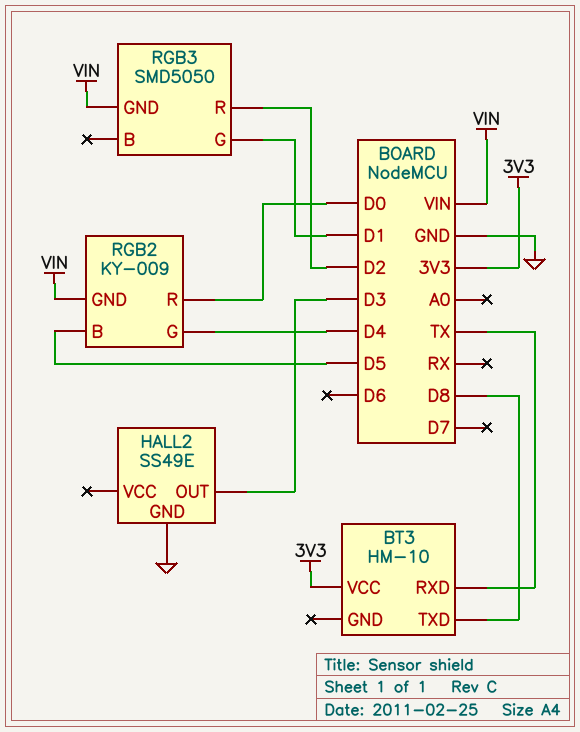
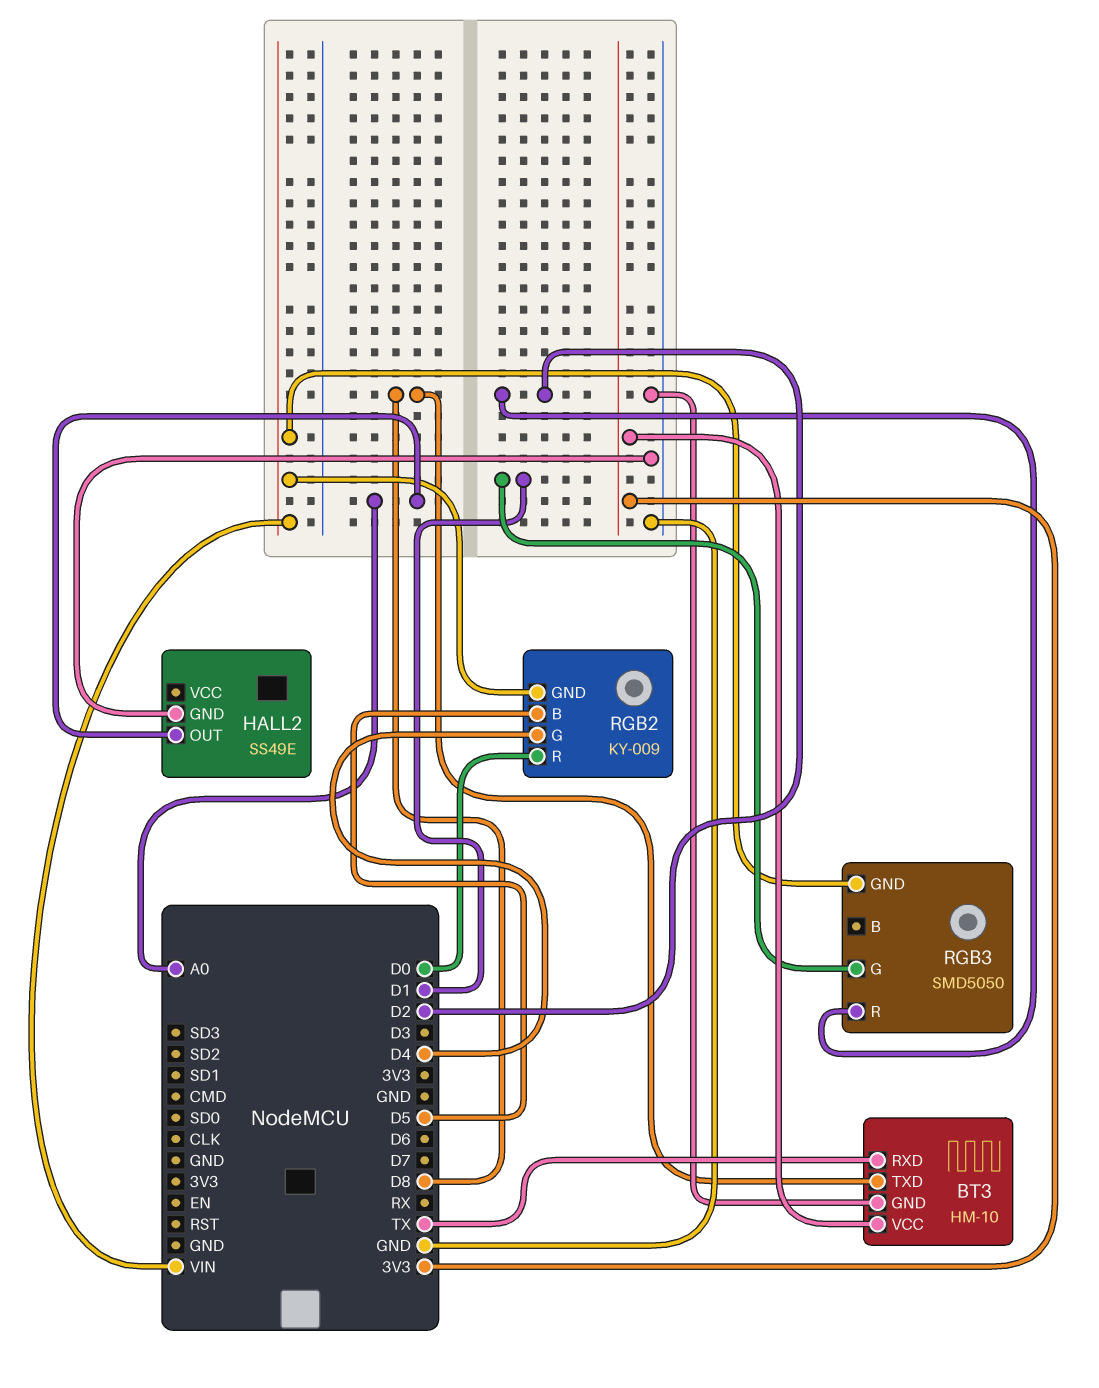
BT3 pin GND: none -> GND
HALL2 pin OUT: D3 -> A0

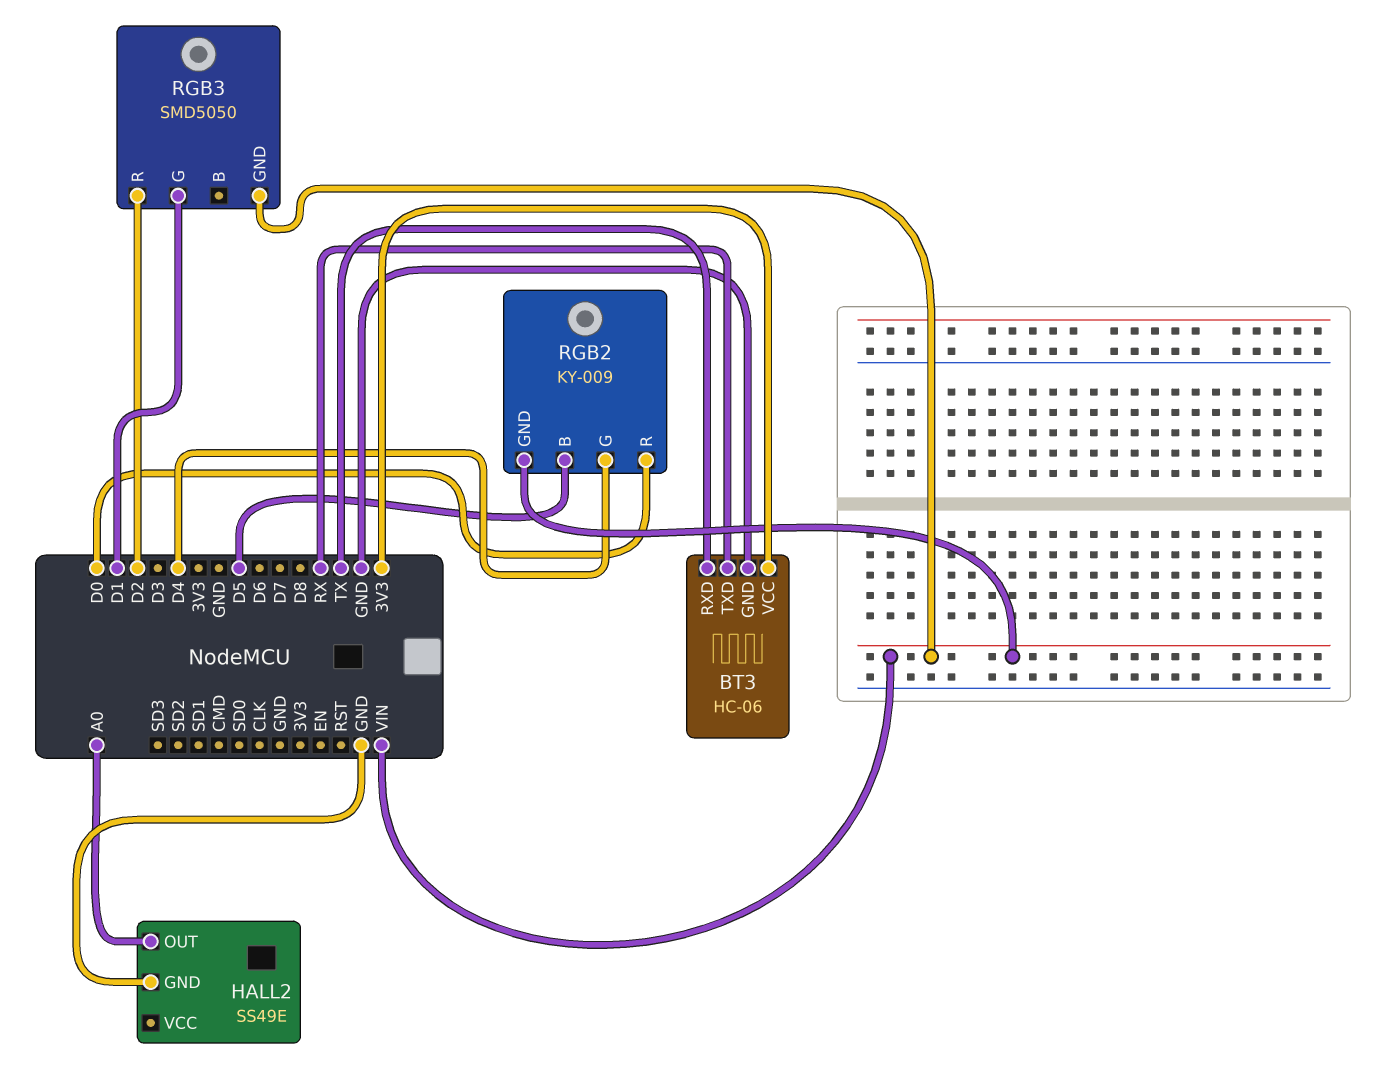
BT3: HM-10 -> HC-06
BT3 pin TXD: D8 -> RX

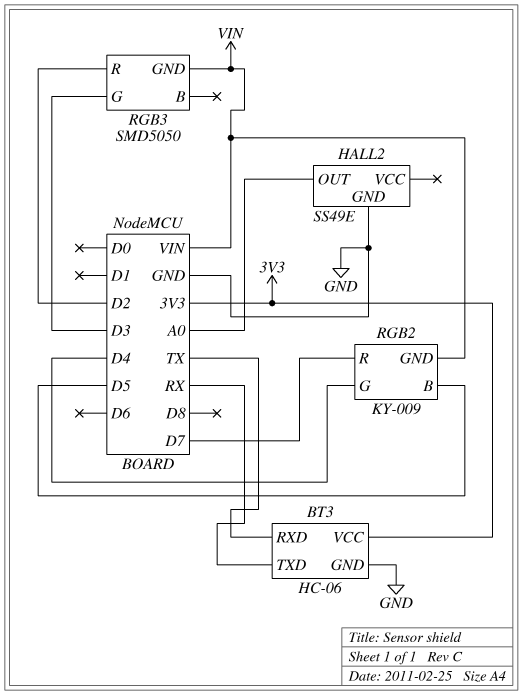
RGB2 pin R: D0 -> D7
RGB3 pin G: D1 -> D3

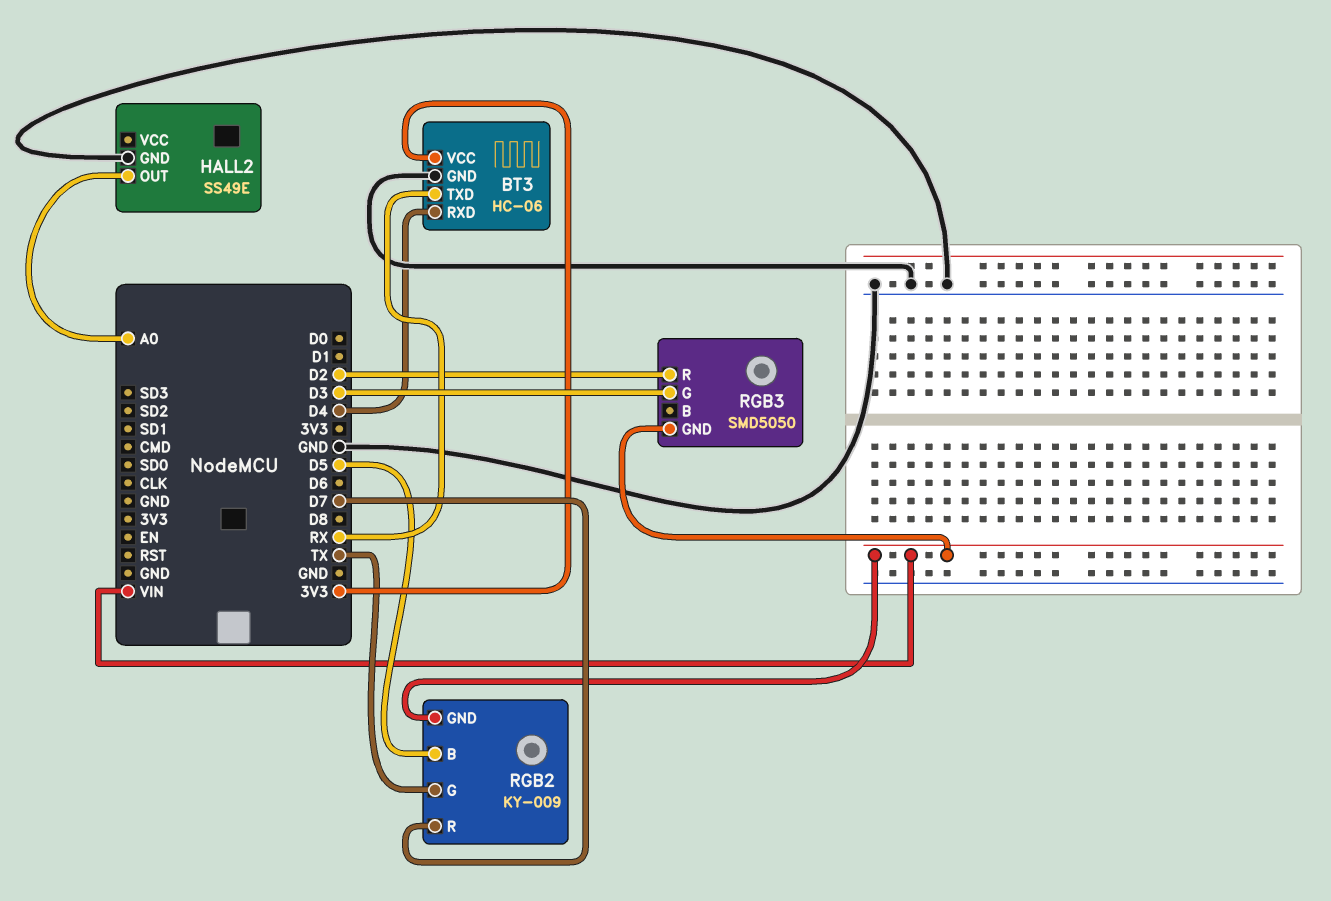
BT3 pin RXD: TX -> D4
RGB2 pin G: D4 -> TX

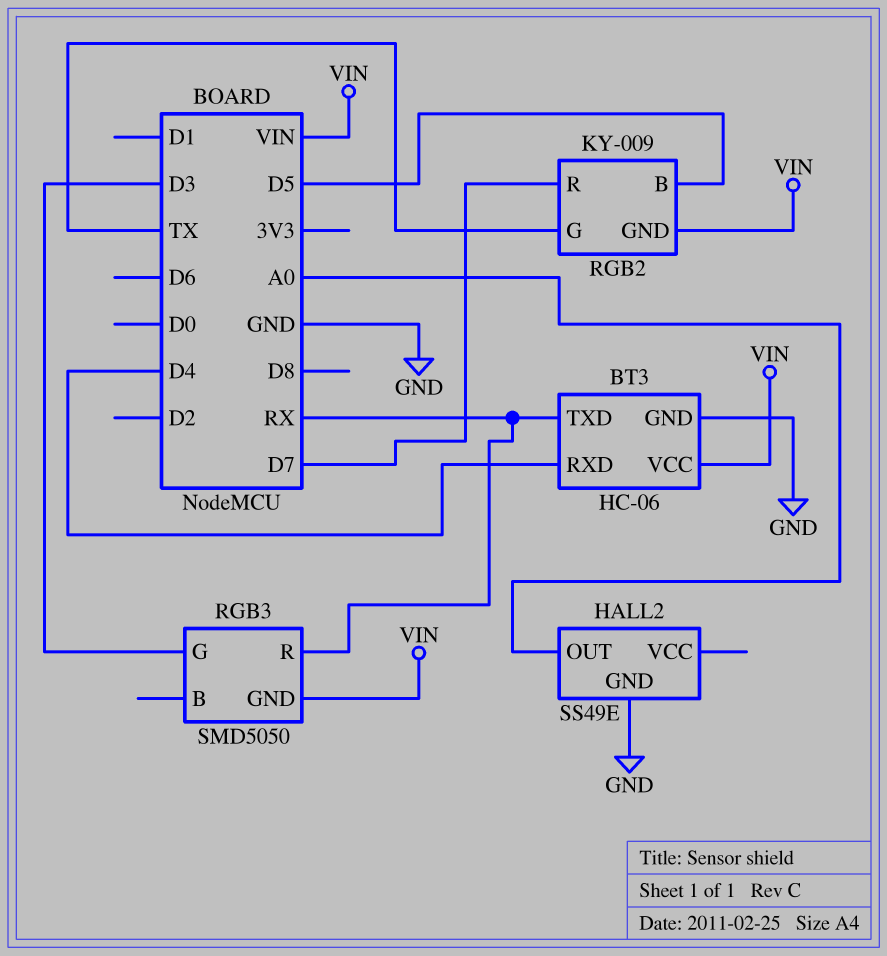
BT3 pin VCC: 3V3 -> VIN
RGB3 pin R: D2 -> RX

